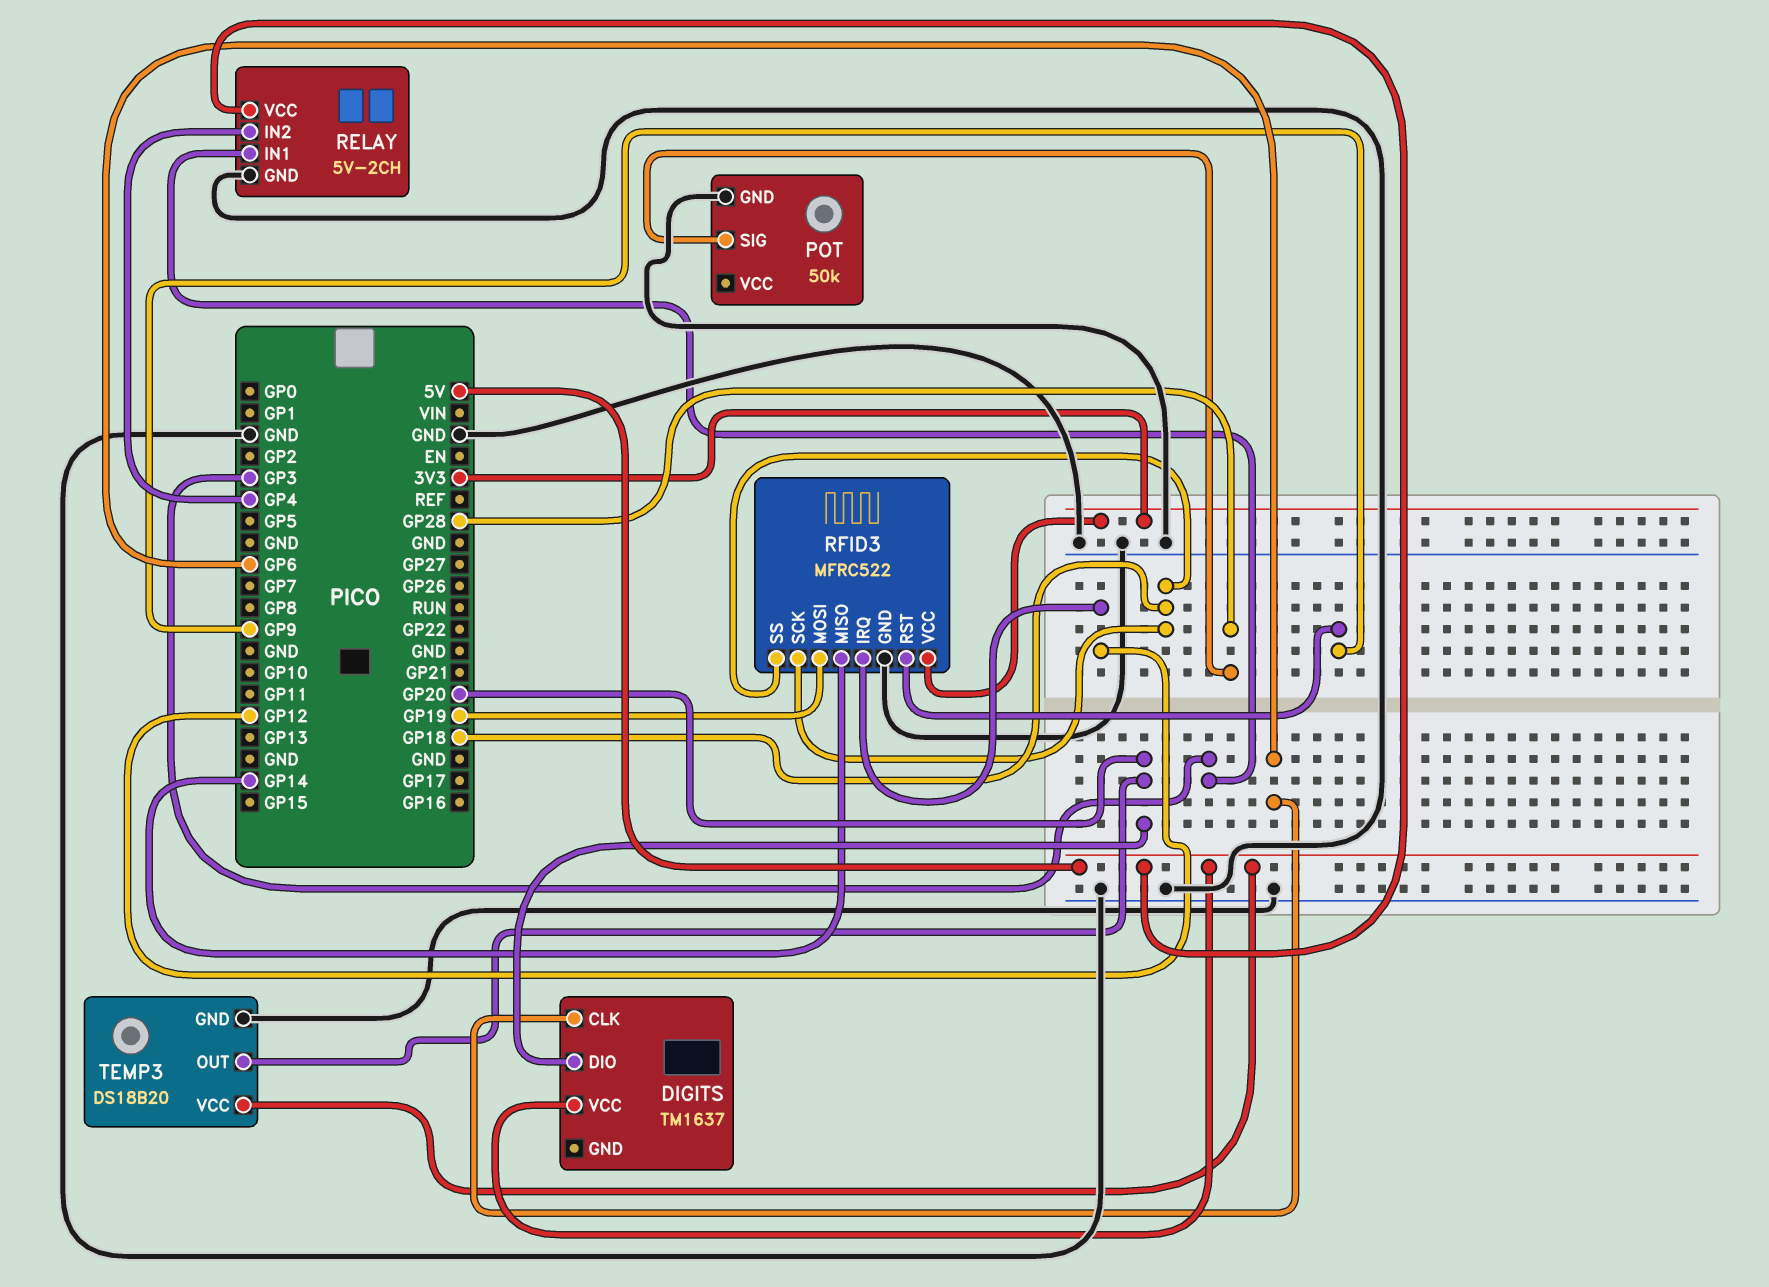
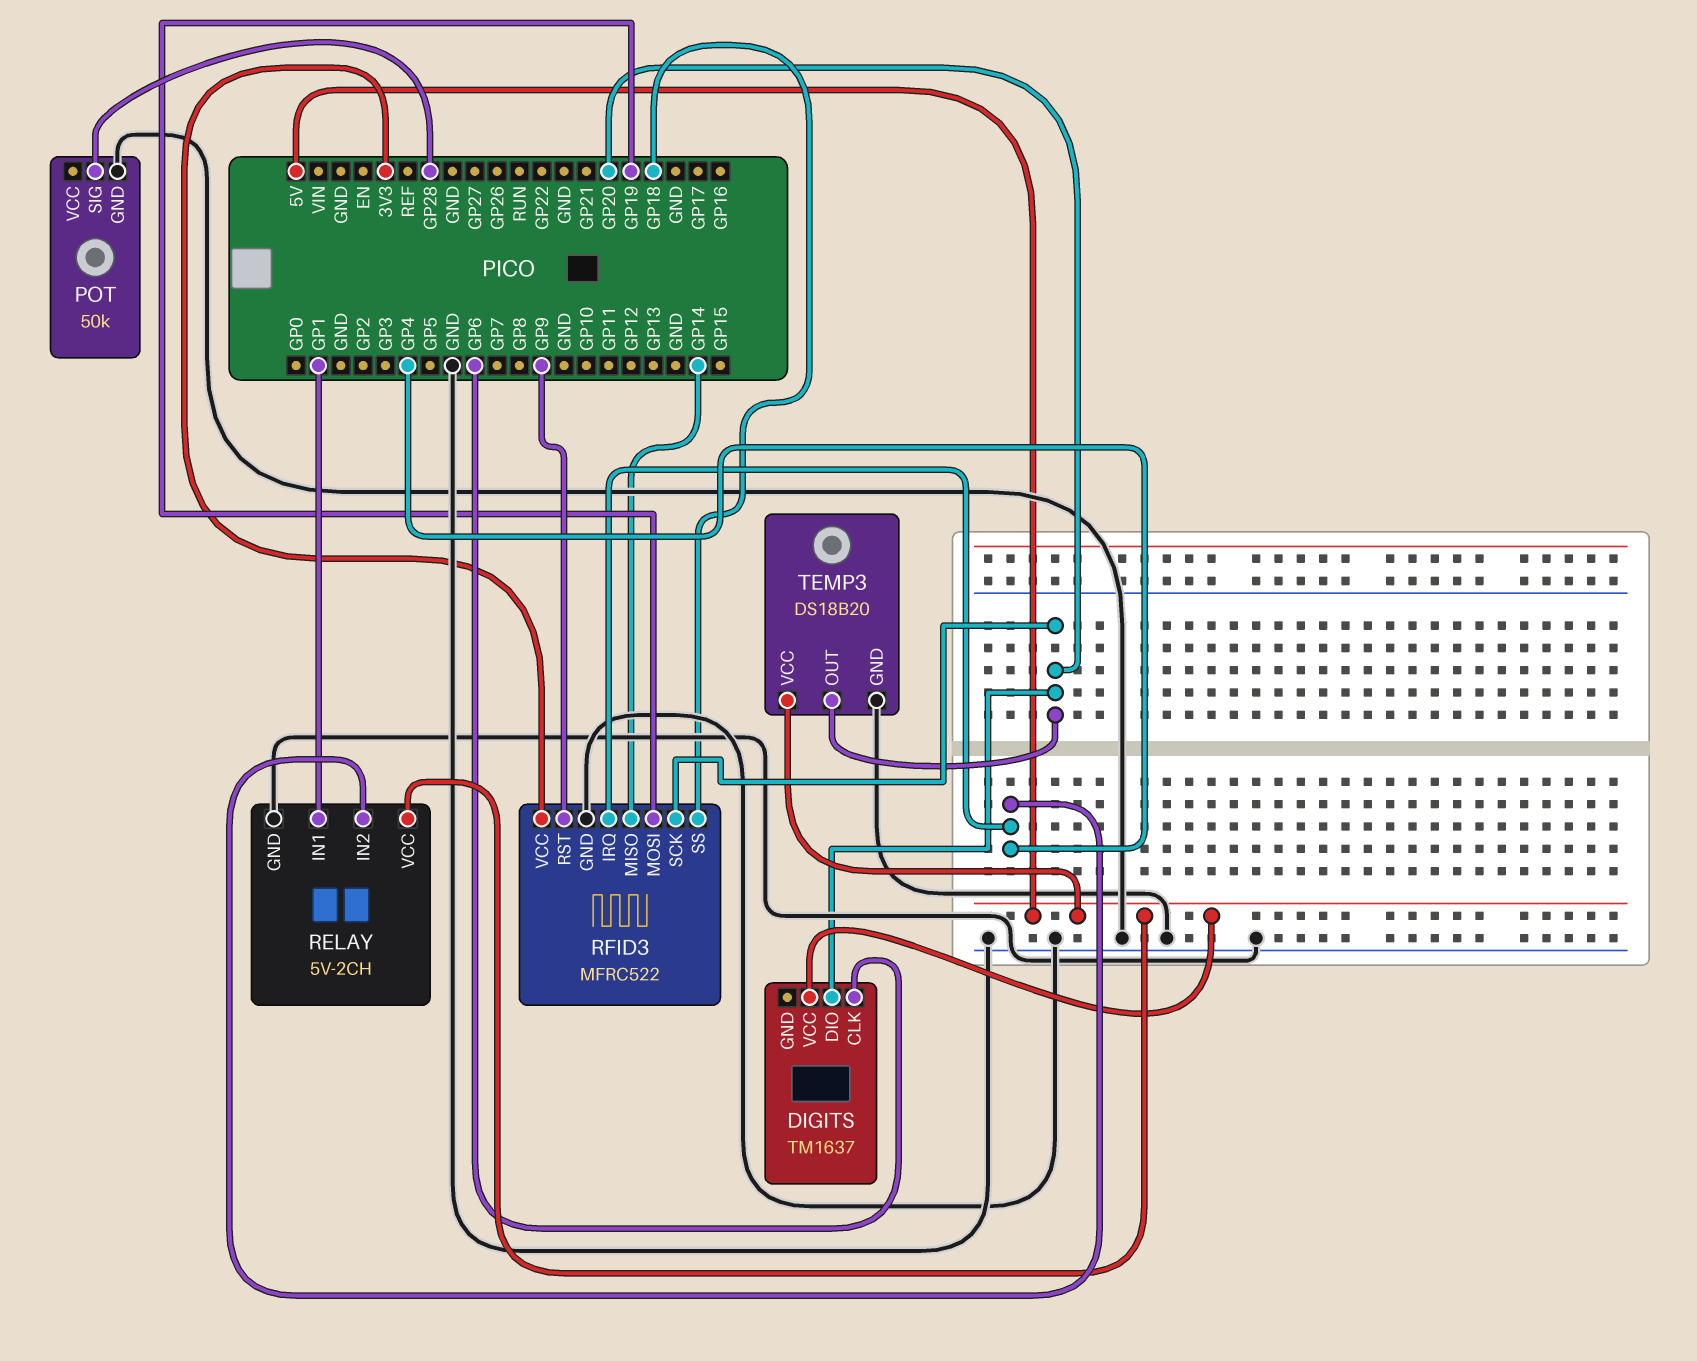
RELAY pin IN1: GP3 -> GP1
RFID3 pin IRQ: GP12 -> GP4
RFID3 pin SCK: GP18 -> GP20

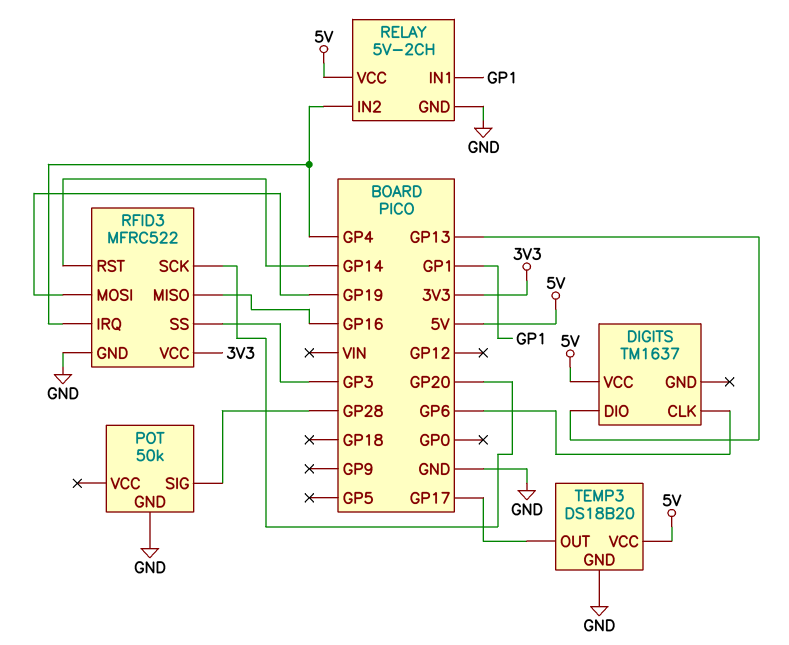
DIGITS pin DIO: GP20 -> GP13
RFID3 pin MISO: GP14 -> GP16
RFID3 pin RST: GP9 -> GP14
RFID3 pin SS: GP18 -> GP3
TEMP3 pin OUT: GP20 -> GP17

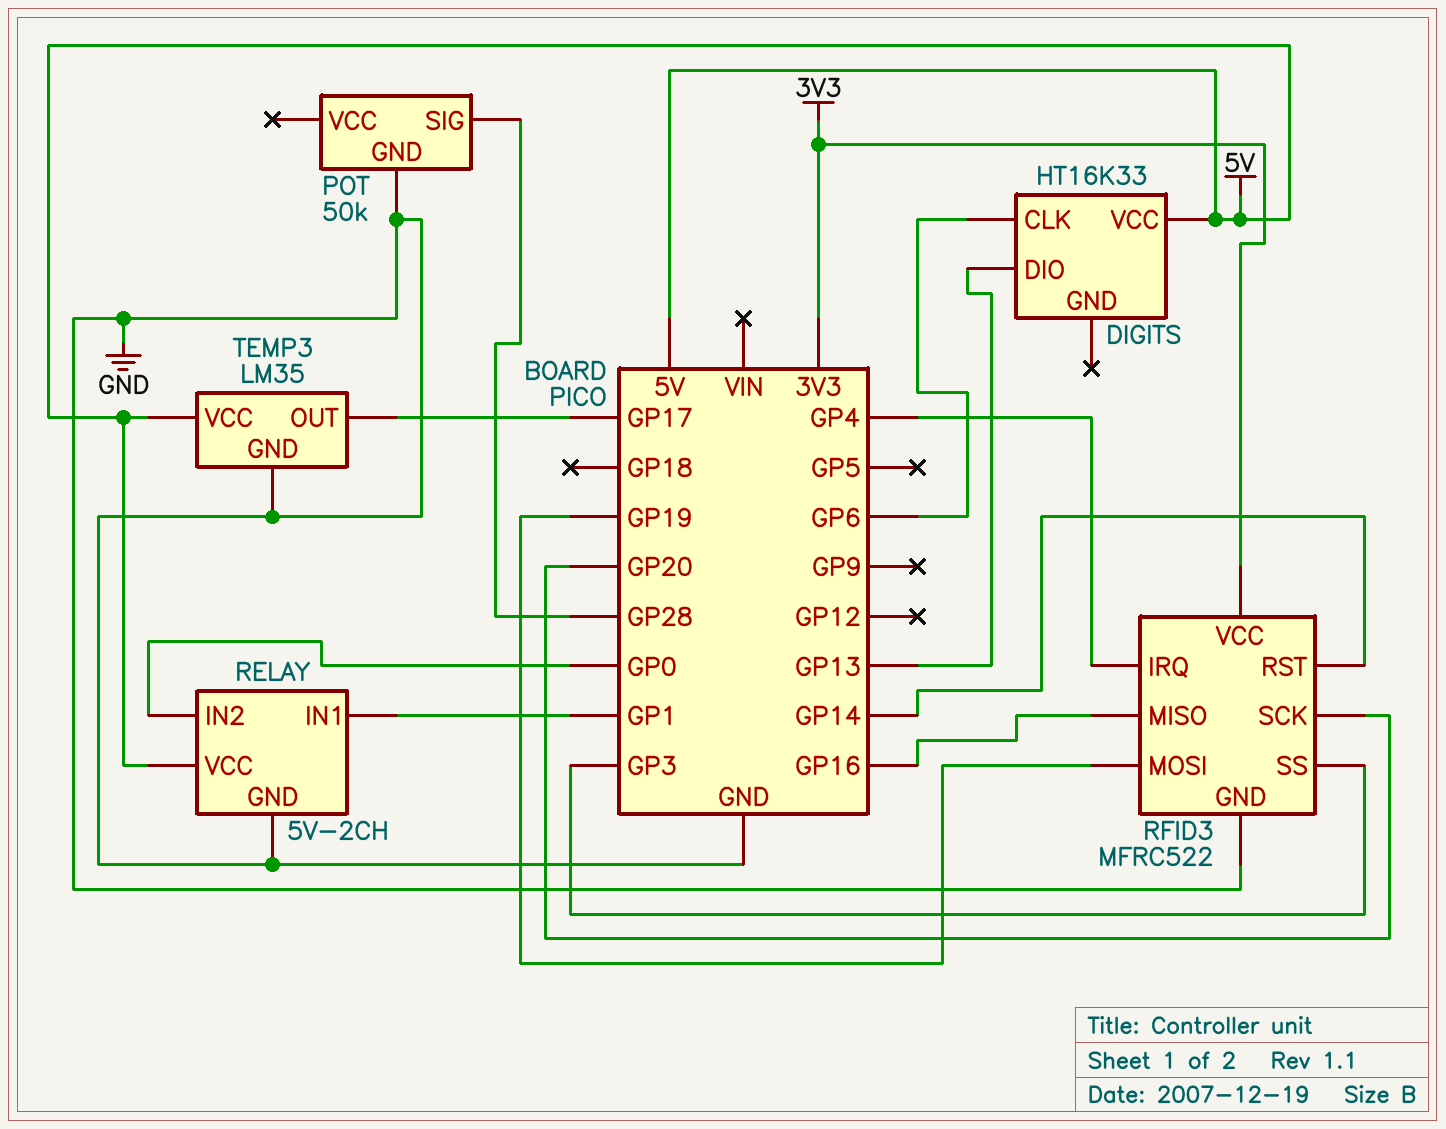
DIGITS: TM1637 -> HT16K33
RELAY pin IN2: GP4 -> GP0
TEMP3: DS18B20 -> LM35

